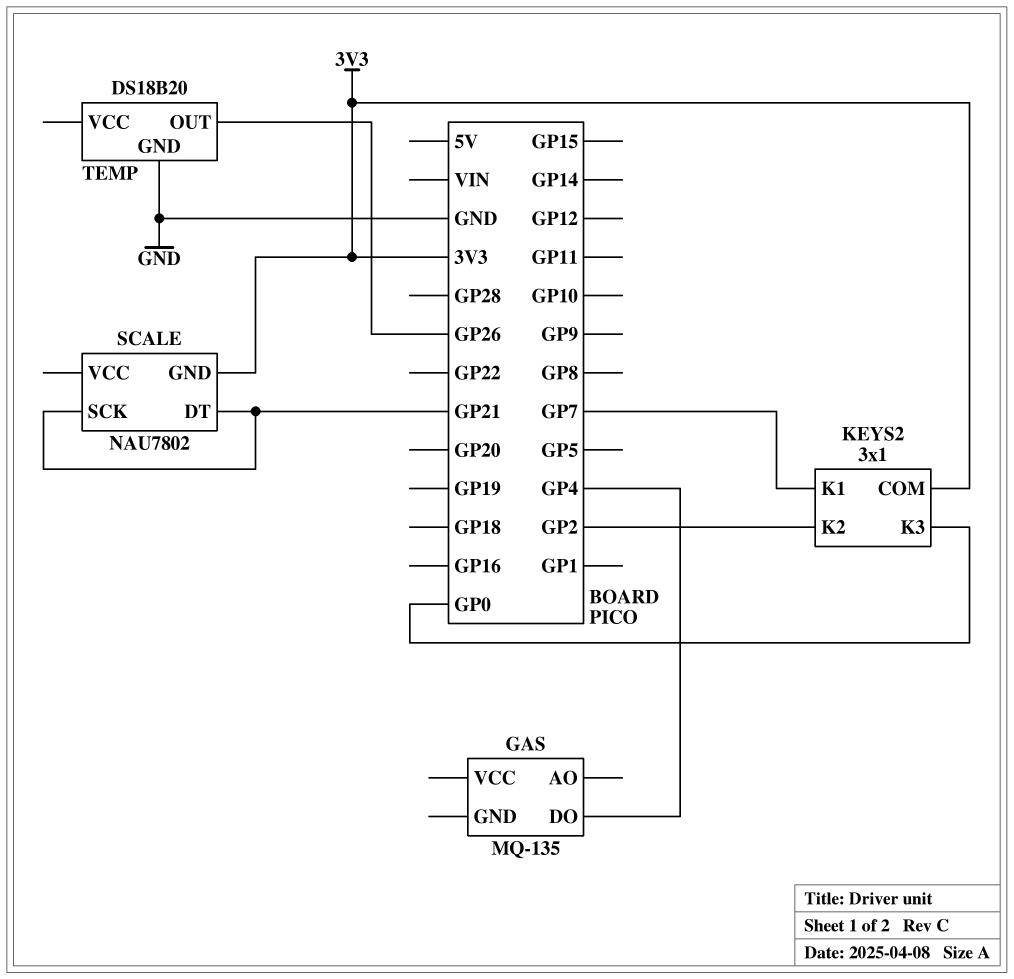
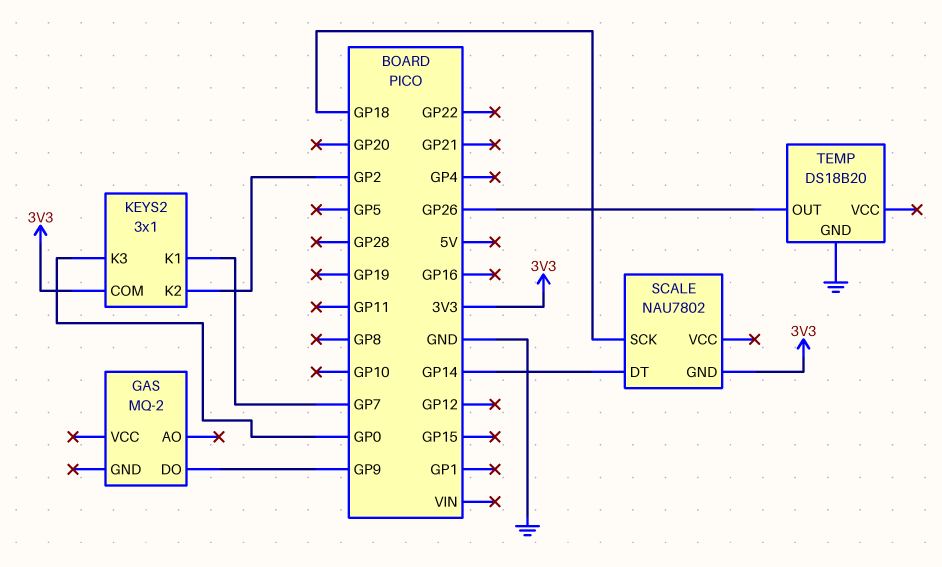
GAS: MQ-135 -> MQ-2
GAS pin DO: GP4 -> GP9
SCALE pin DT: GP21 -> GP14
SCALE pin SCK: GP21 -> GP18

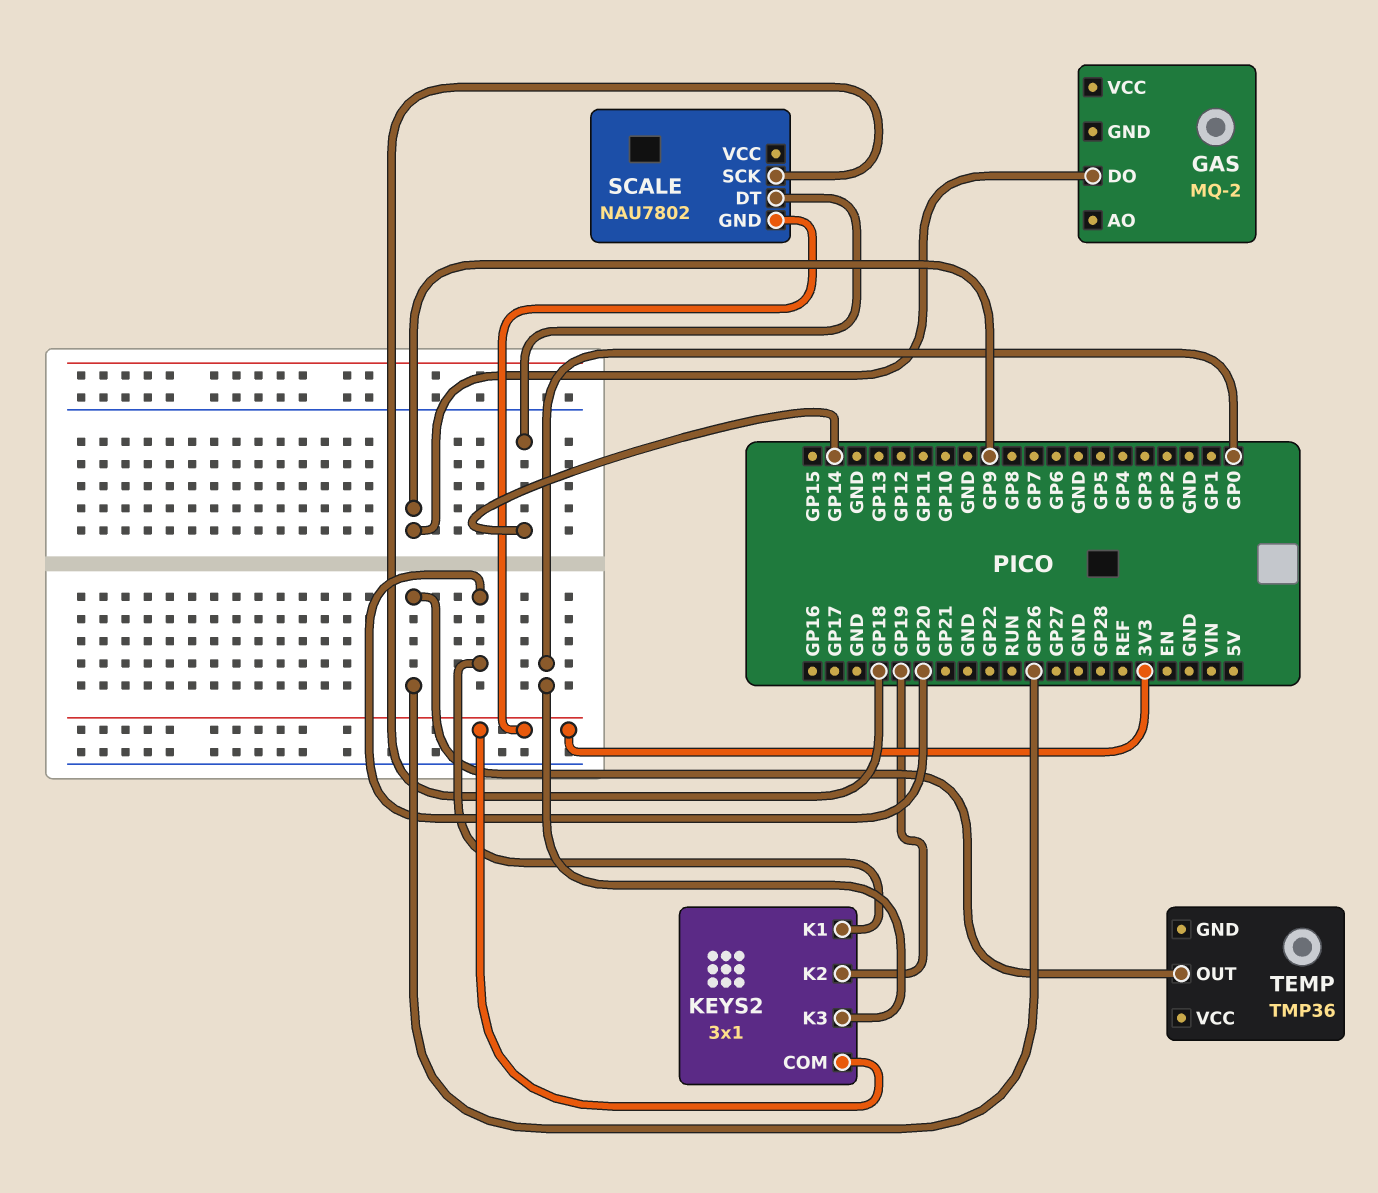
KEYS2 pin K1: GP7 -> GP20
KEYS2 pin K2: GP2 -> GP19
TEMP: DS18B20 -> TMP36
TEMP pin GND: GND -> none

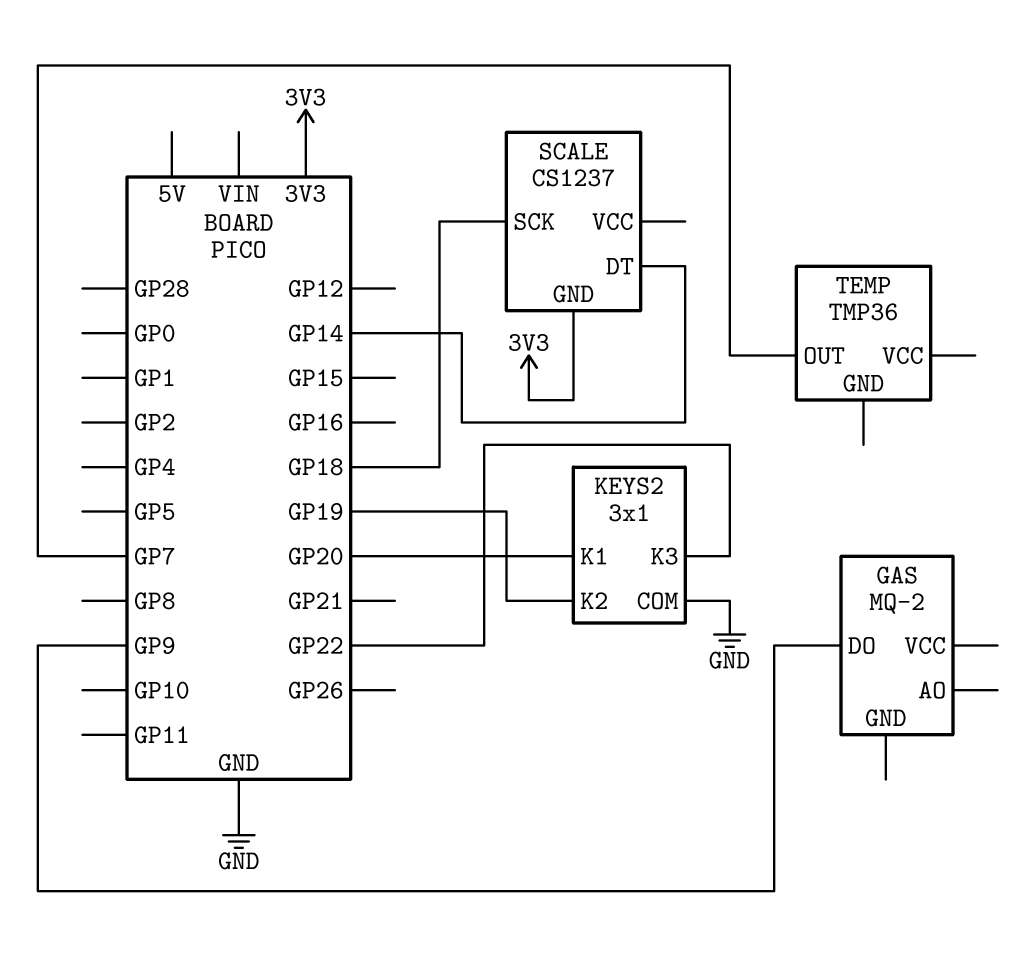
KEYS2 pin COM: 3V3 -> GND
KEYS2 pin K3: GP0 -> GP22
SCALE: NAU7802 -> CS1237
TEMP pin OUT: GP26 -> GP7

